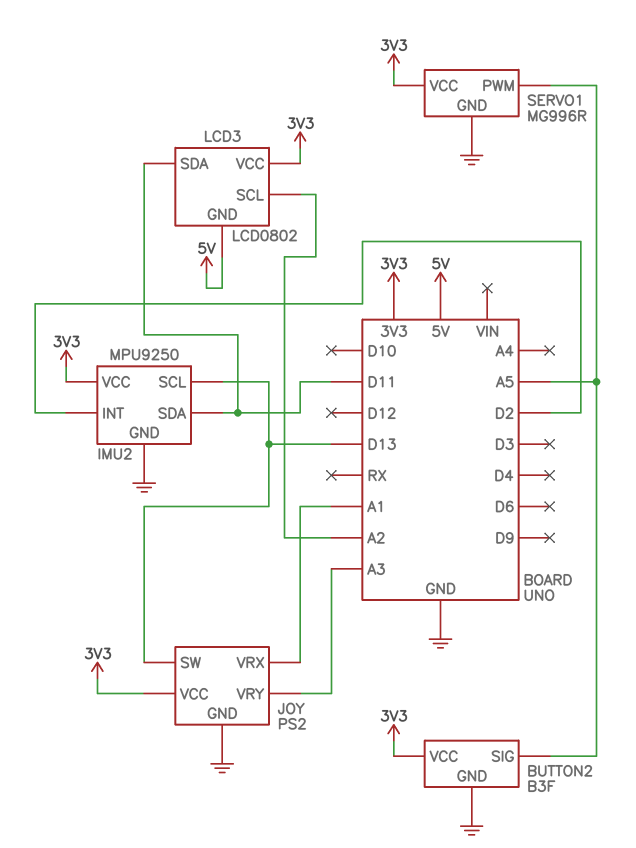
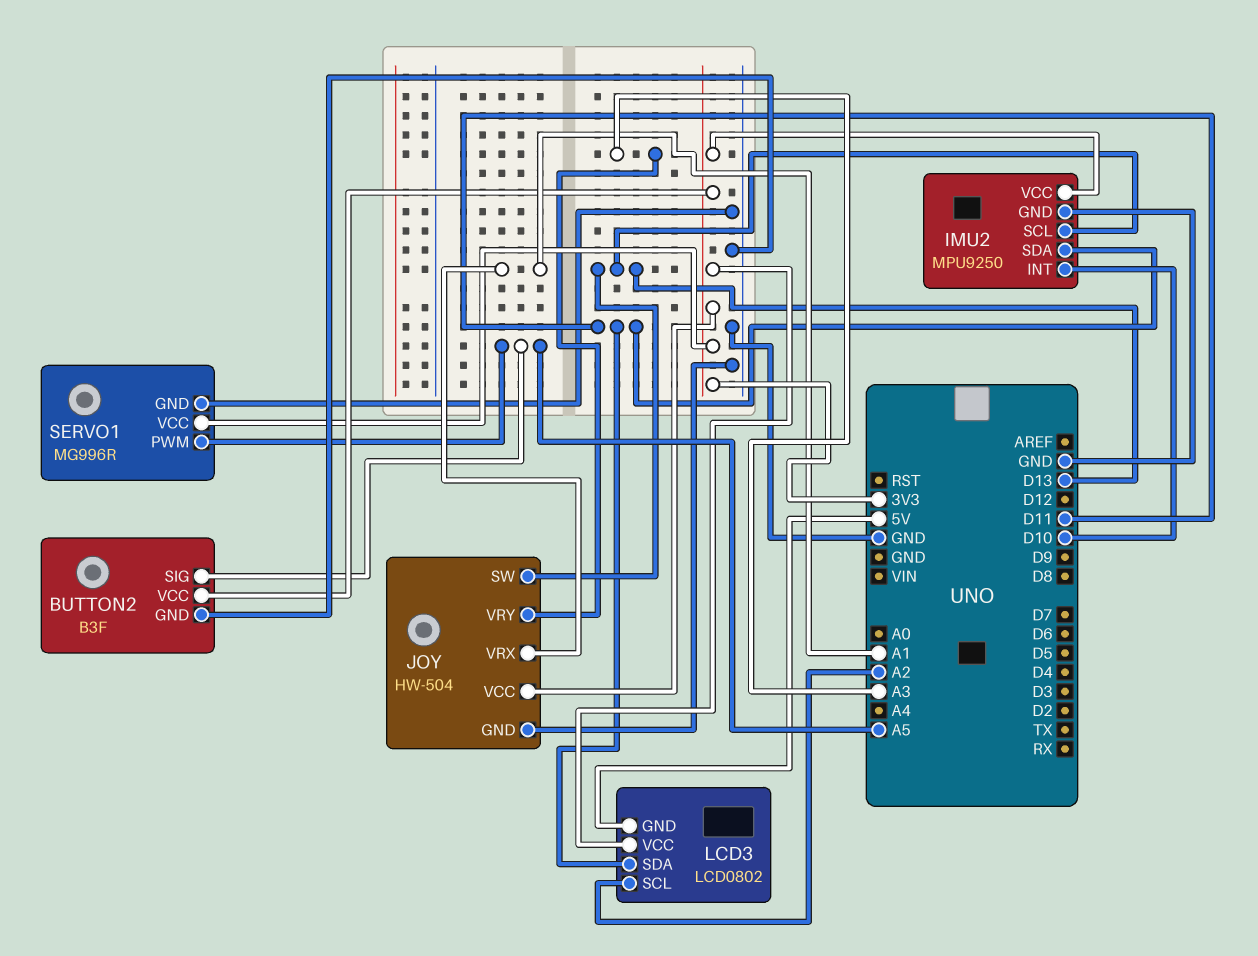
IMU2 pin INT: D2 -> D10
JOY: PS2 -> HW-504

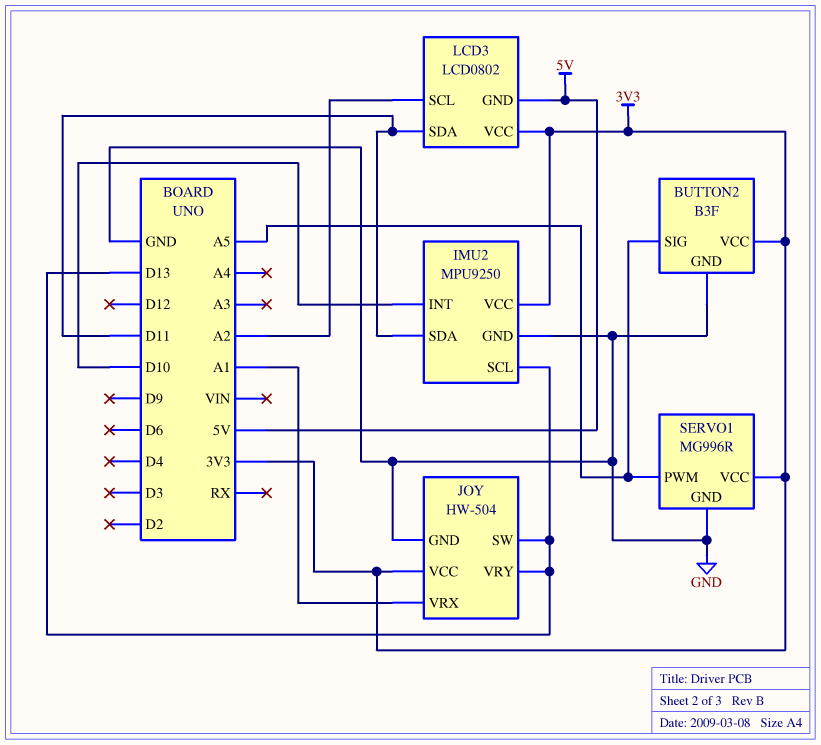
JOY pin VRY: A3 -> D13

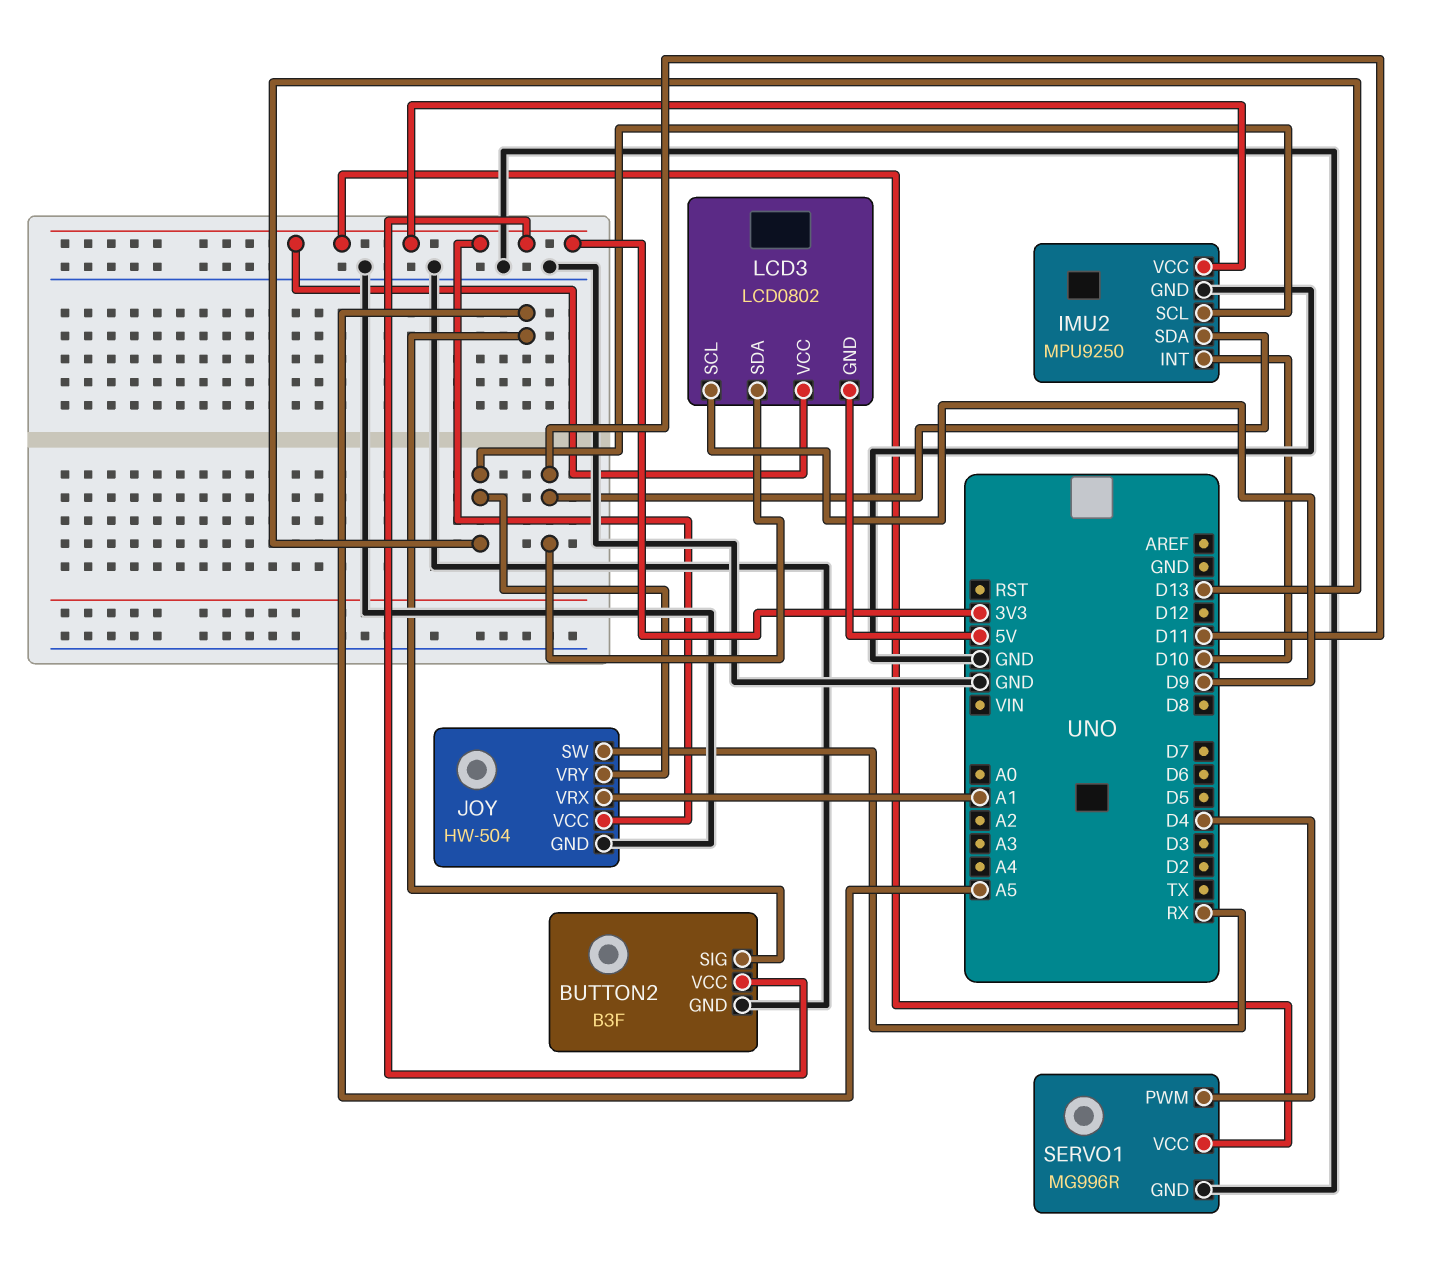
JOY pin SW: D13 -> RX
LCD3 pin SCL: A2 -> D9
SERVO1 pin PWM: A5 -> D4

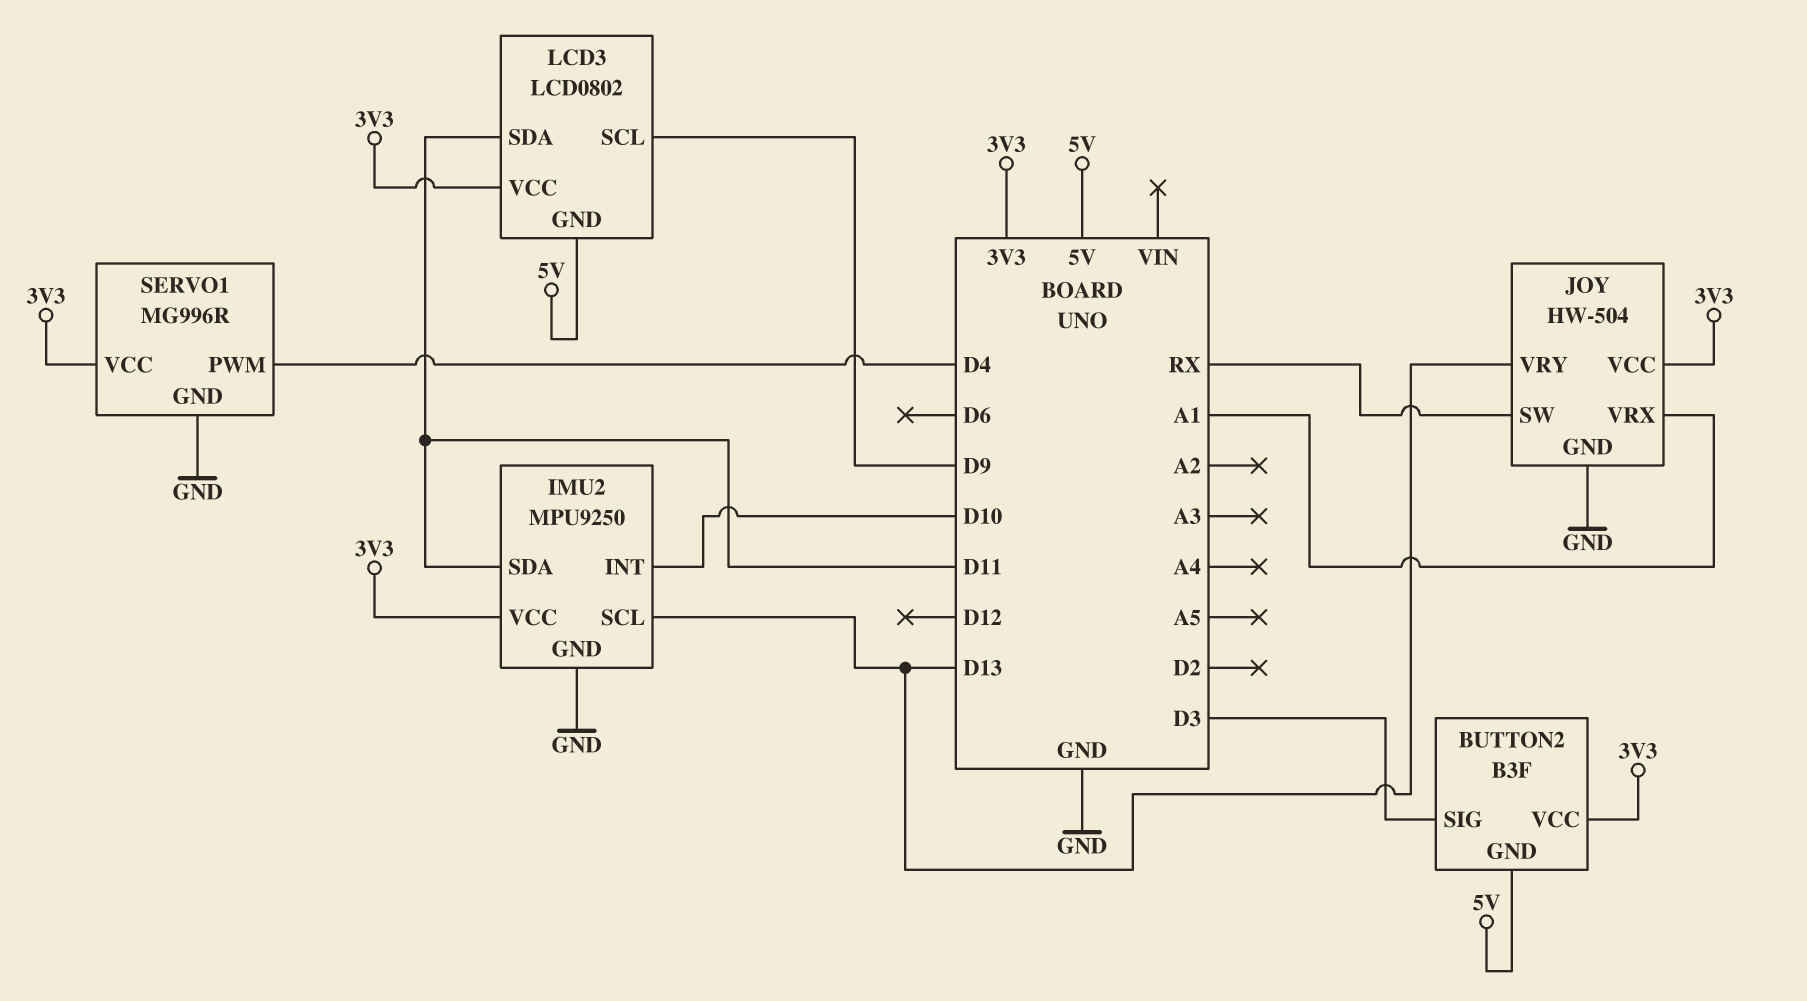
BUTTON2 pin GND: GND -> 5V
BUTTON2 pin SIG: A5 -> D3

